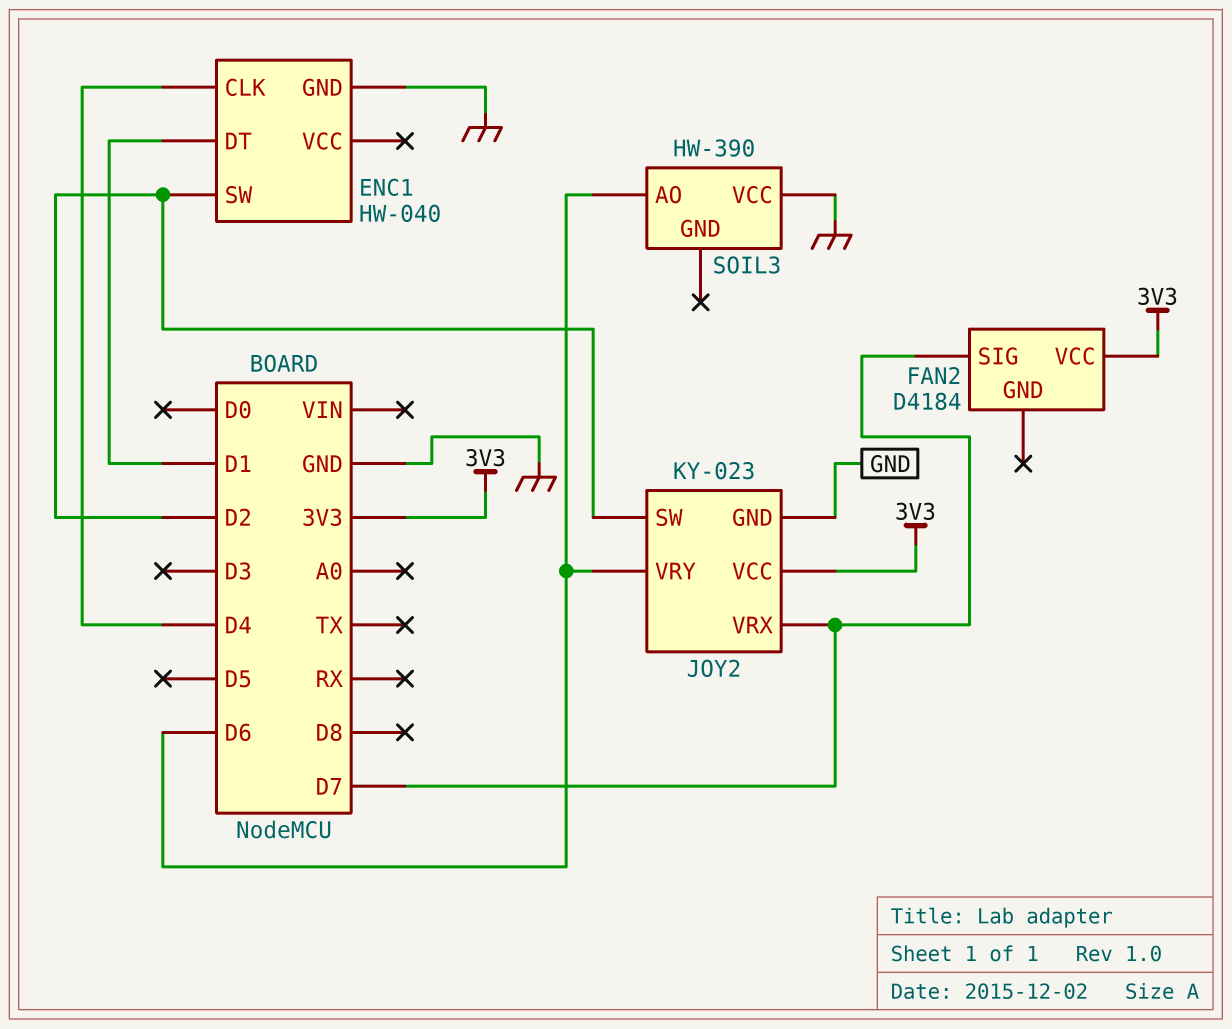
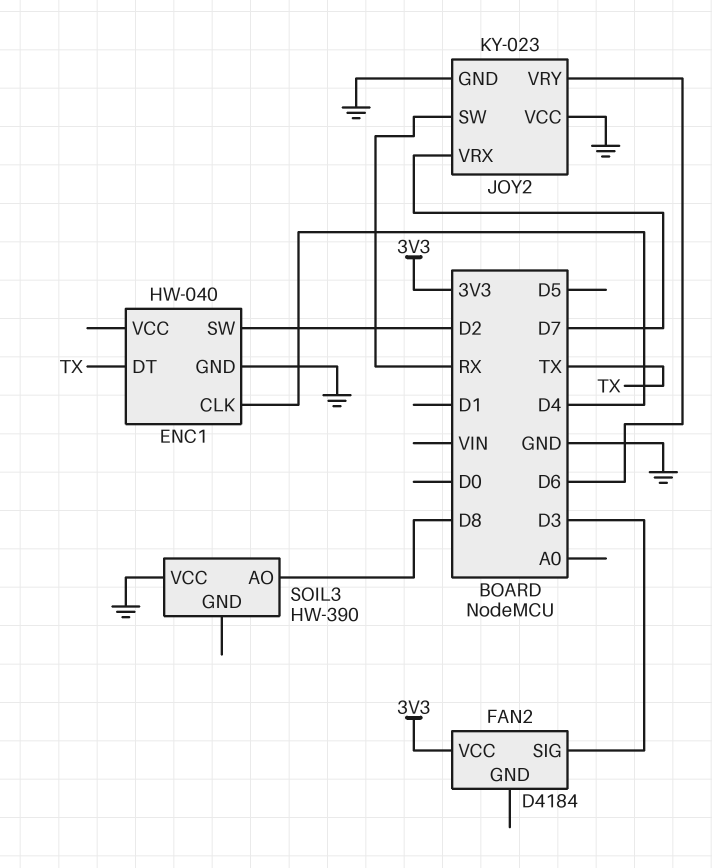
ENC1 pin DT: D1 -> TX
FAN2 pin SIG: D7 -> D3
JOY2 pin SW: D2 -> RX
JOY2 pin VCC: 3V3 -> GND
SOIL3 pin AO: D6 -> D8

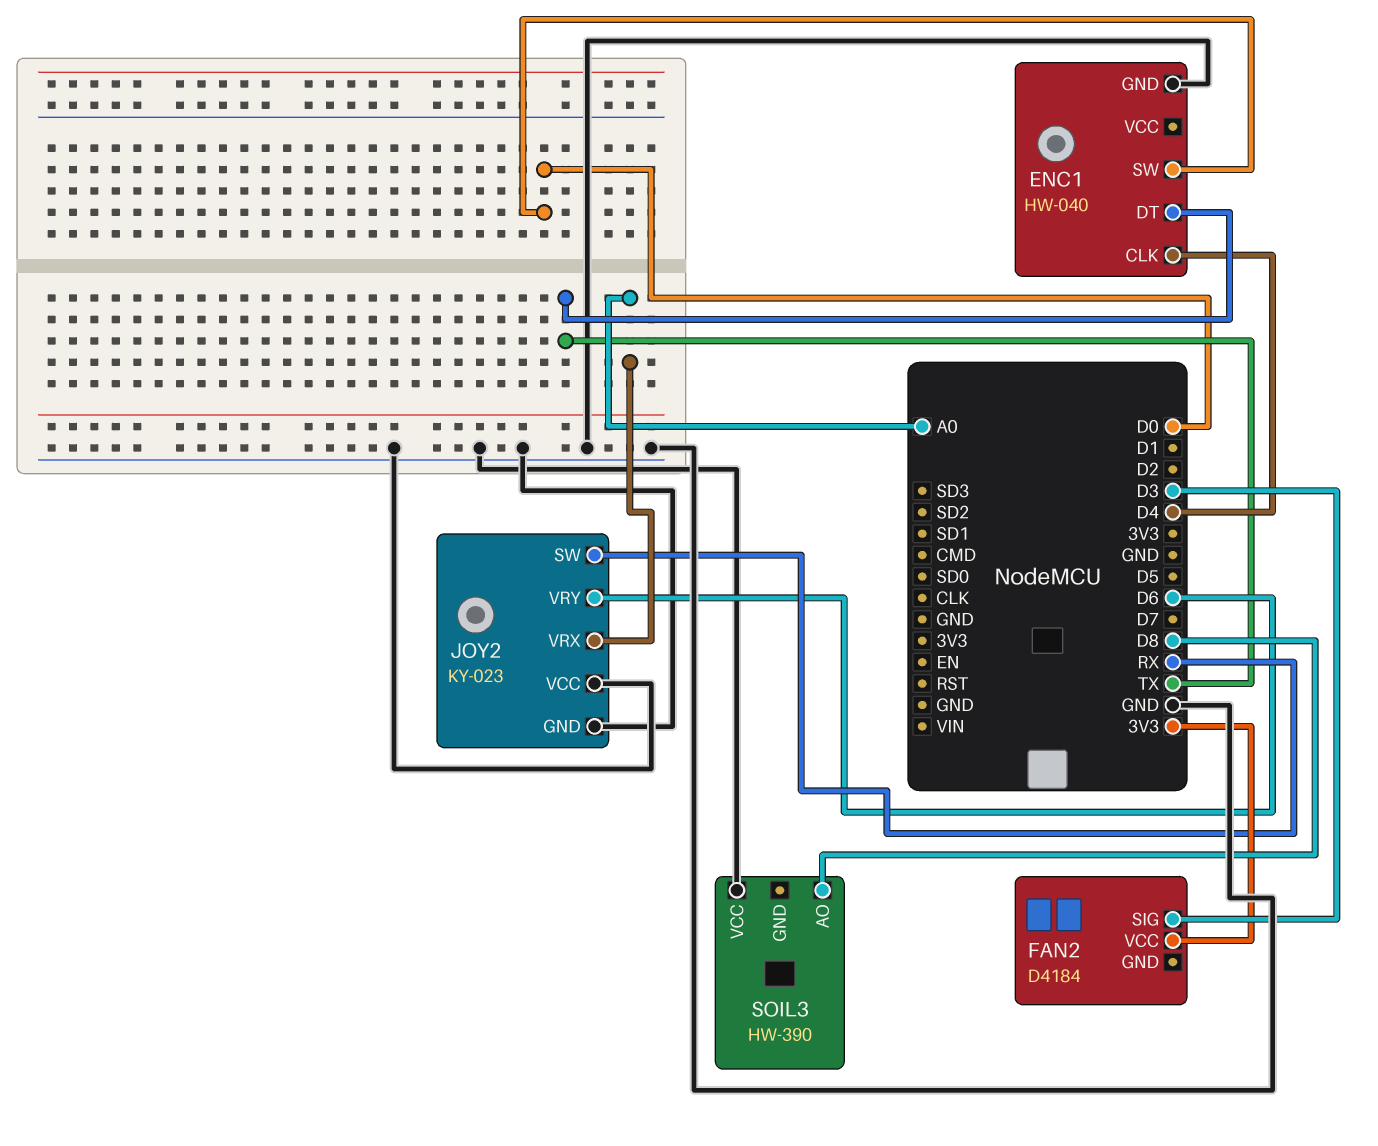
ENC1 pin SW: D2 -> D0
JOY2 pin VRX: D7 -> A0

